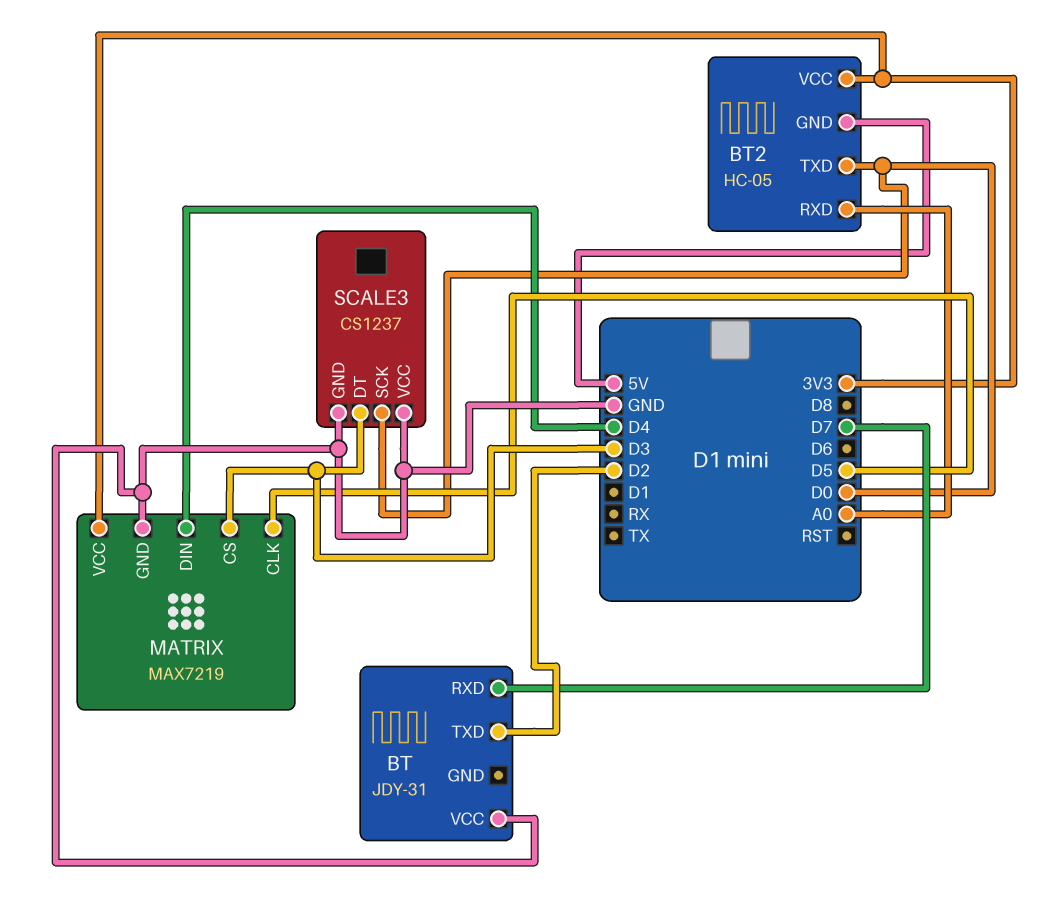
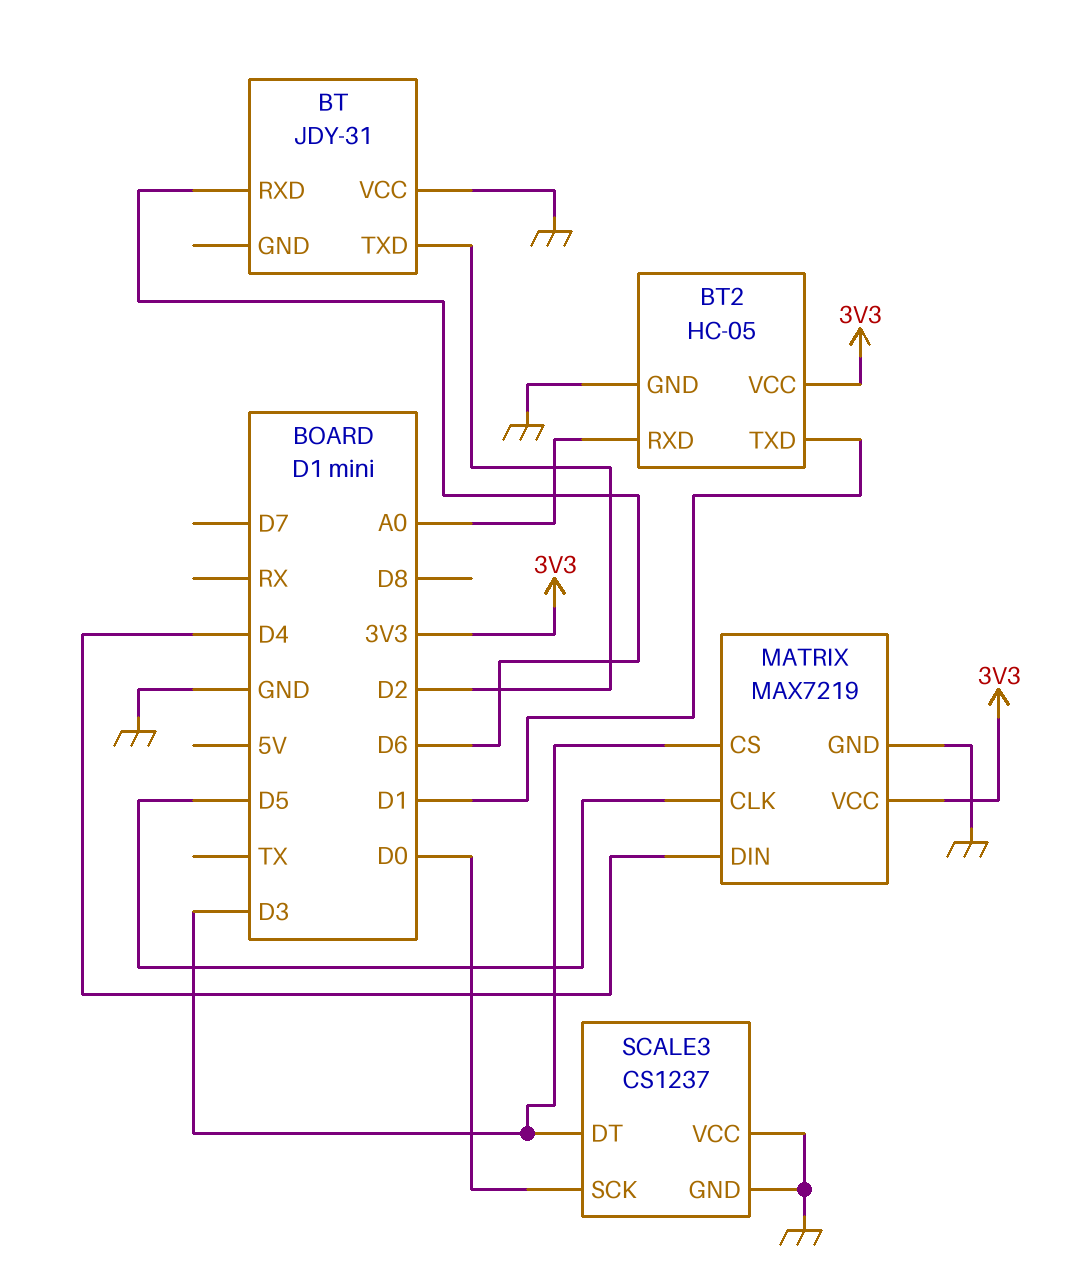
BT pin RXD: D7 -> D6
BT2 pin GND: 5V -> GND
BT2 pin TXD: D0 -> D1

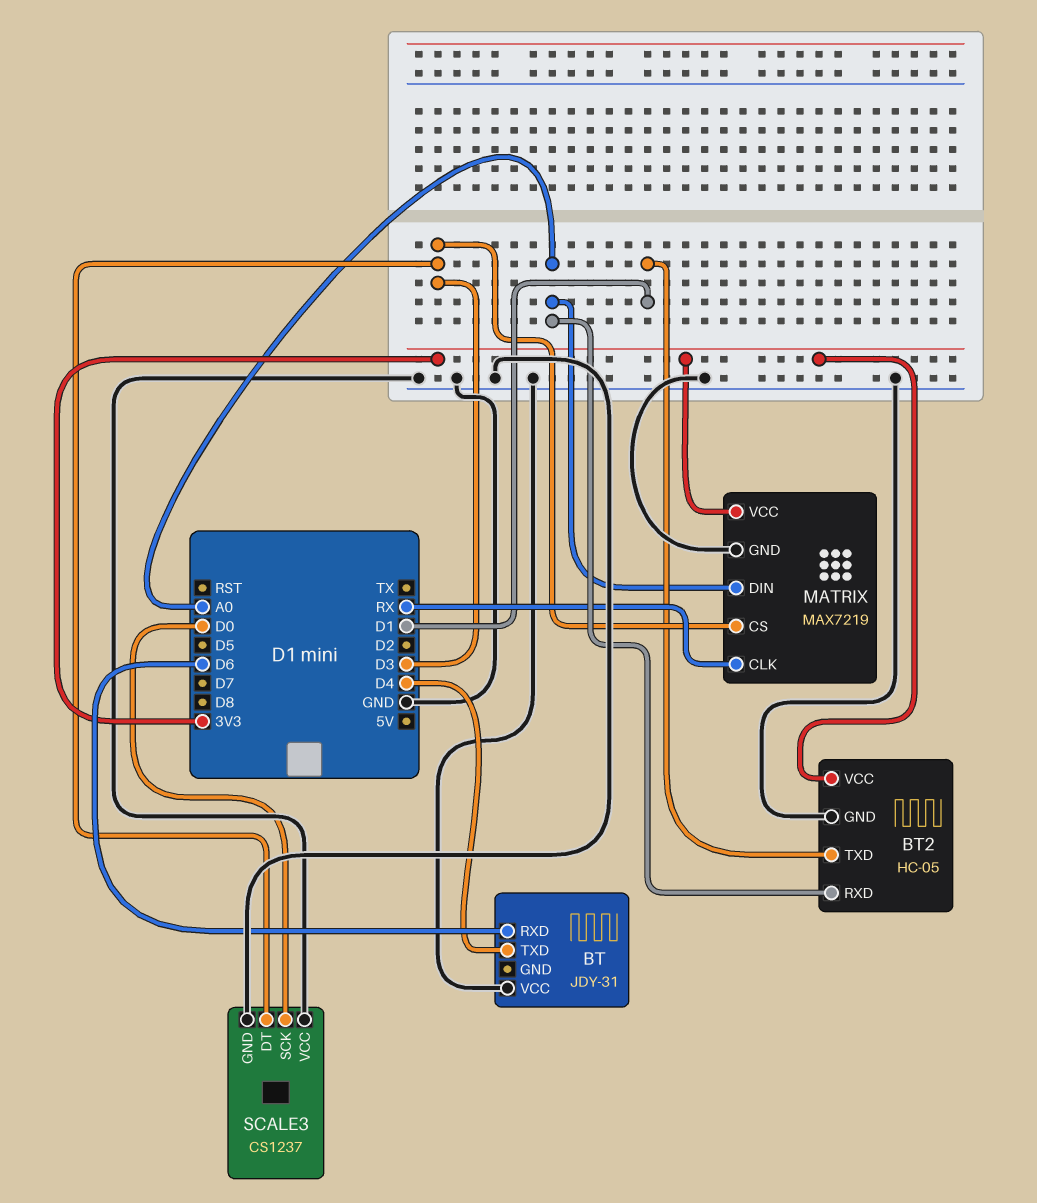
BT pin TXD: D2 -> D4
MATRIX pin CLK: D5 -> RX
MATRIX pin DIN: D4 -> A0

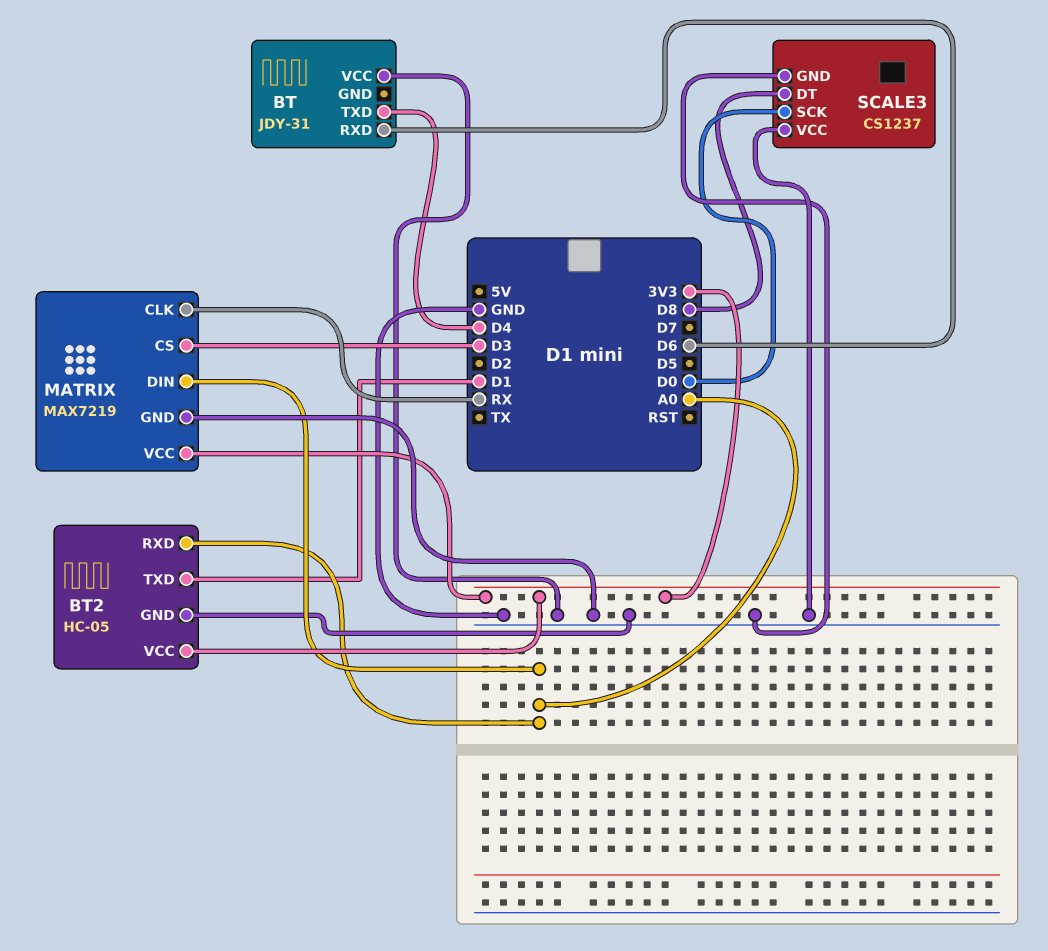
SCALE3 pin DT: D3 -> D8

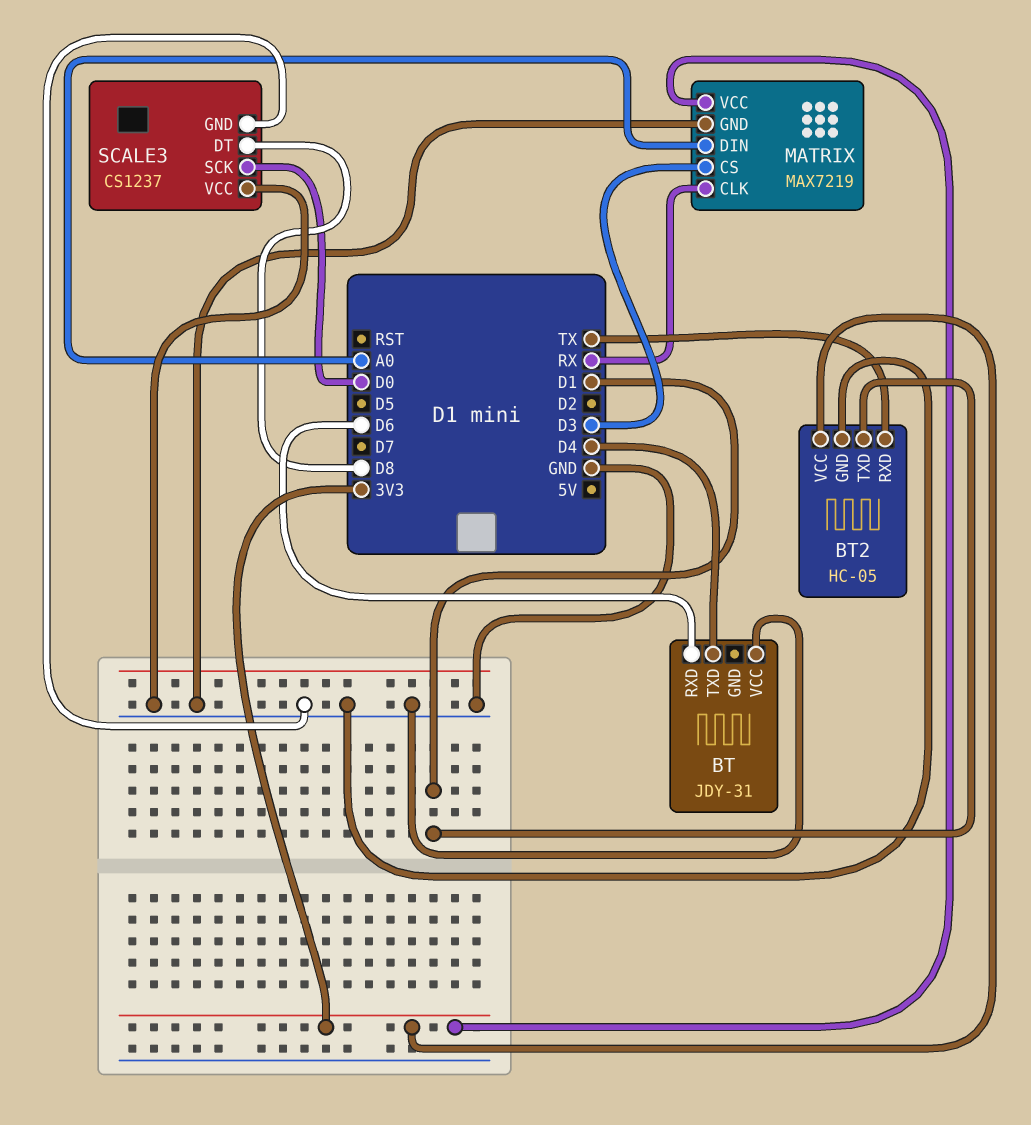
BT2 pin RXD: A0 -> TX

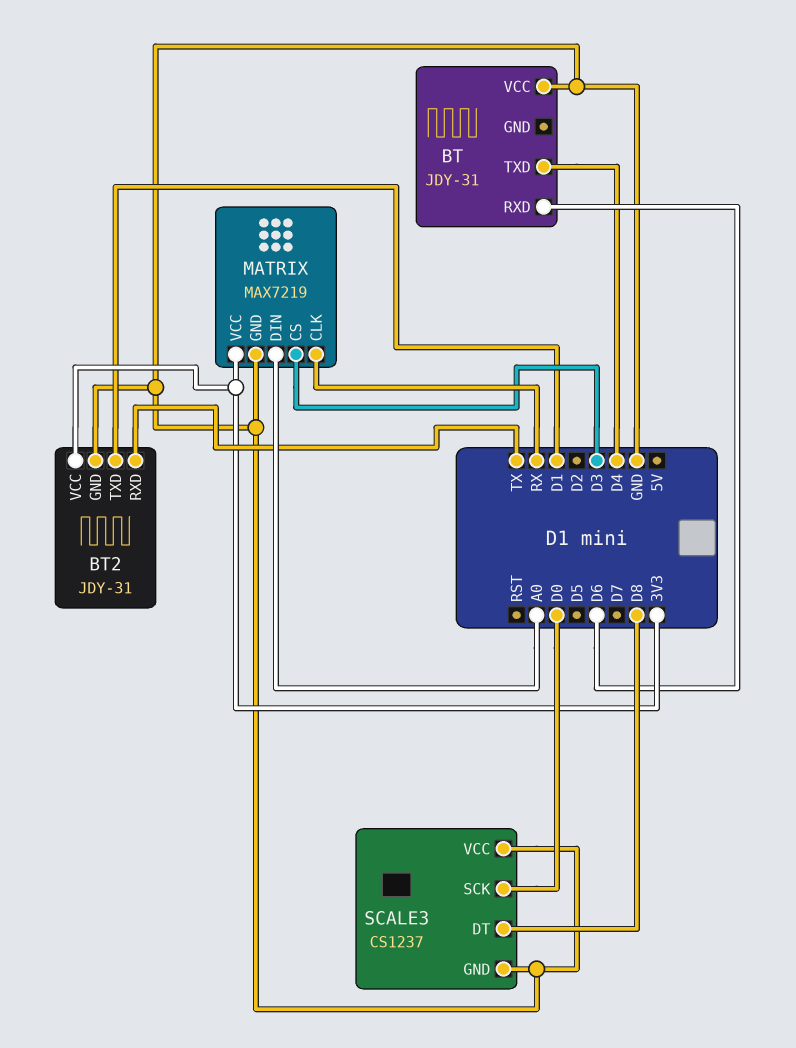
BT2: HC-05 -> JDY-31

